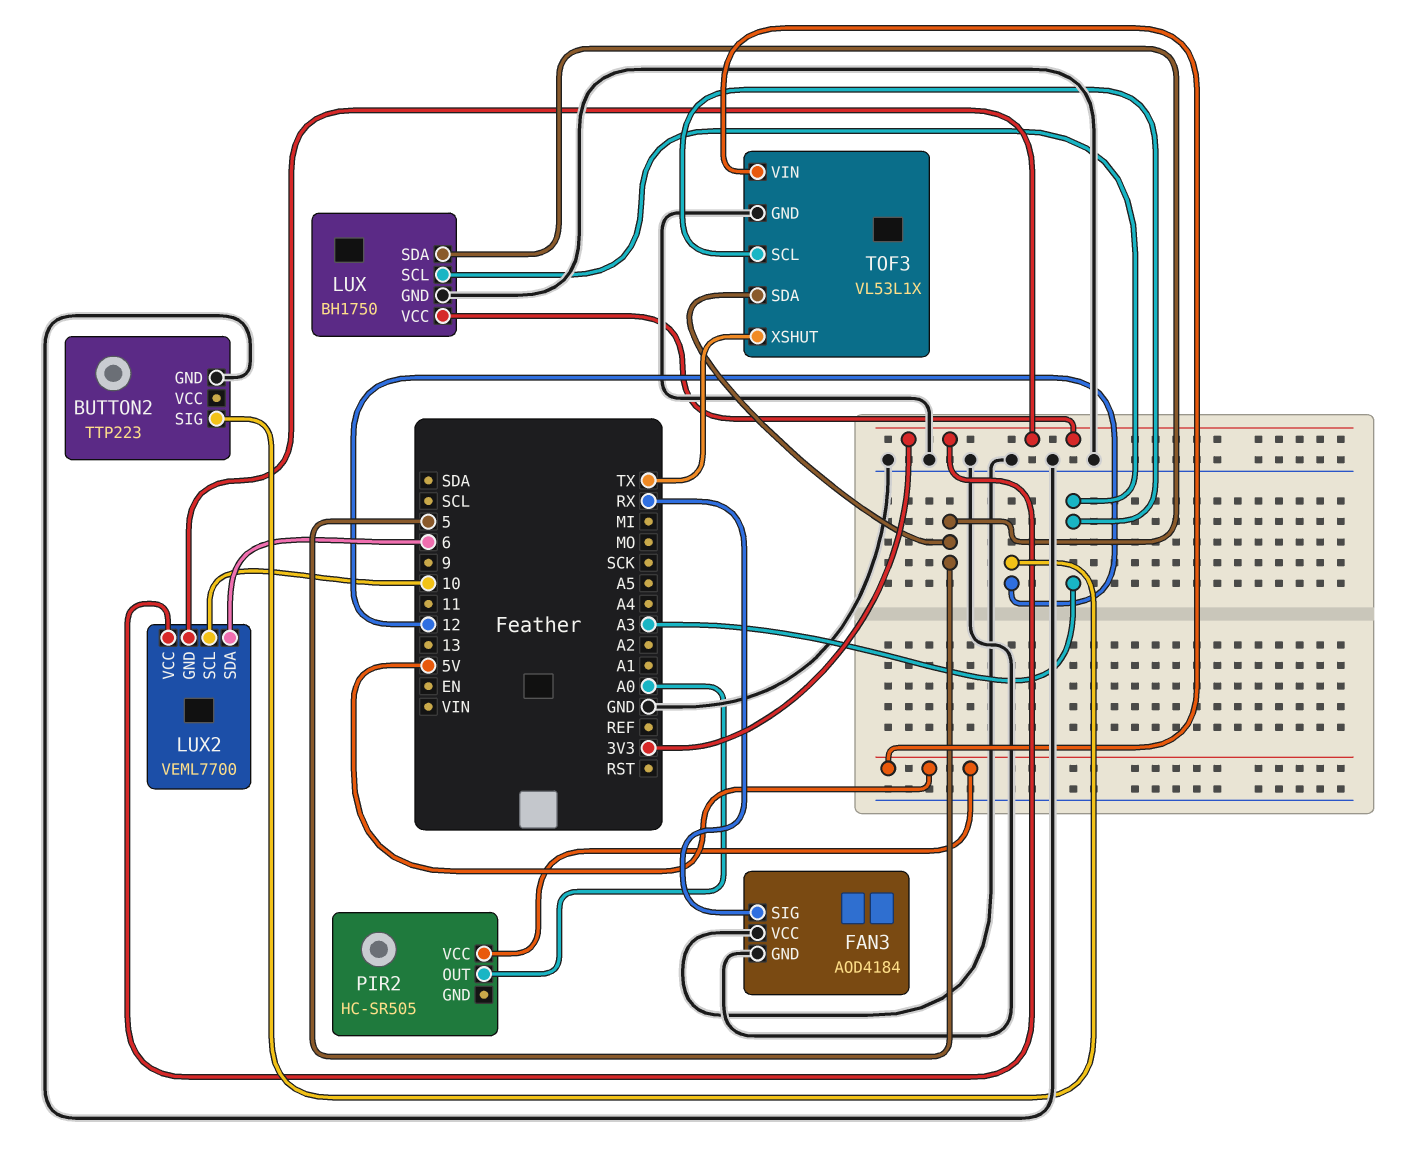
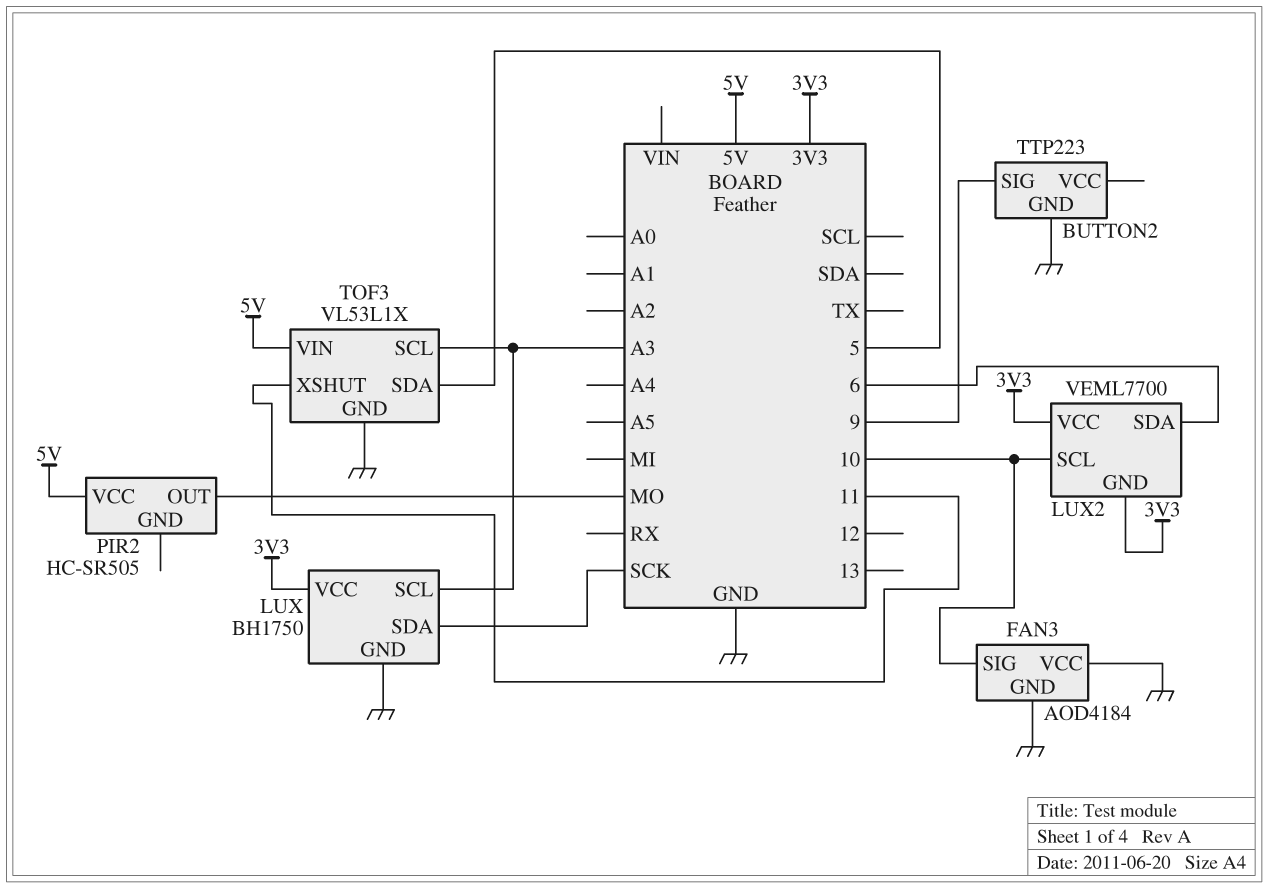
BUTTON2 pin SIG: 12 -> 9
FAN3 pin SIG: RX -> 10
LUX pin SDA: 5 -> SCK
PIR2 pin OUT: A0 -> MO
TOF3 pin XSHUT: TX -> 11

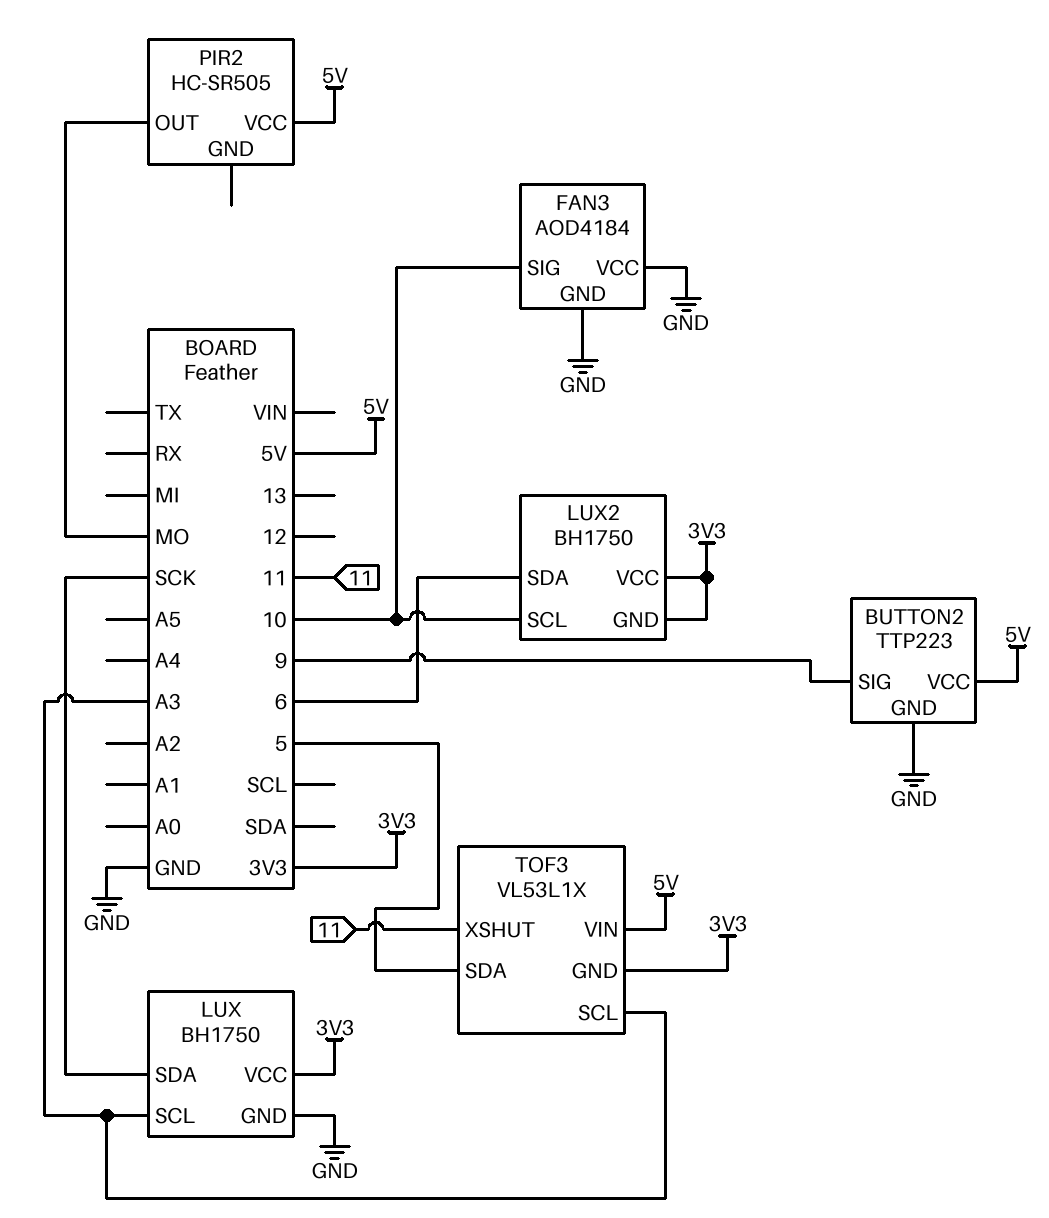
BUTTON2 pin VCC: none -> 5V
LUX2: VEML7700 -> BH1750
TOF3 pin GND: GND -> 3V3

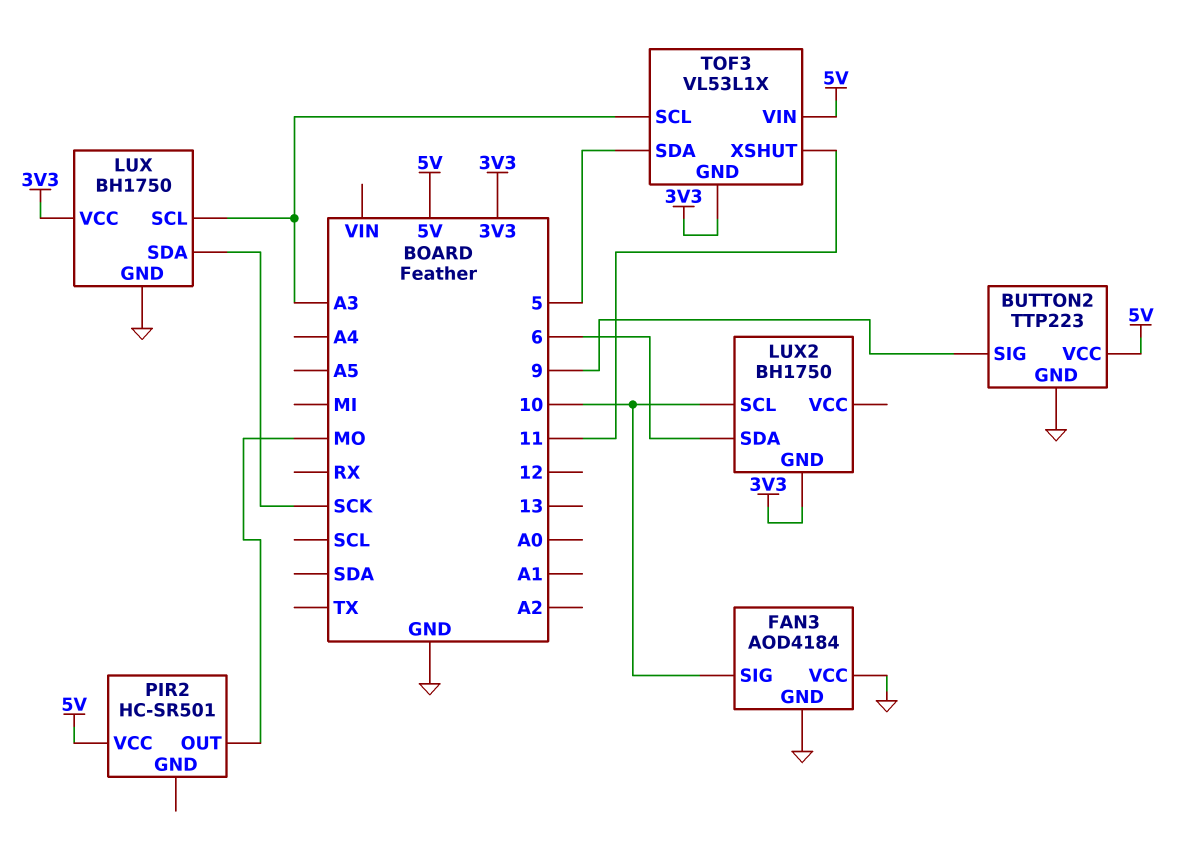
LUX2 pin VCC: 3V3 -> none
PIR2: HC-SR505 -> HC-SR501

